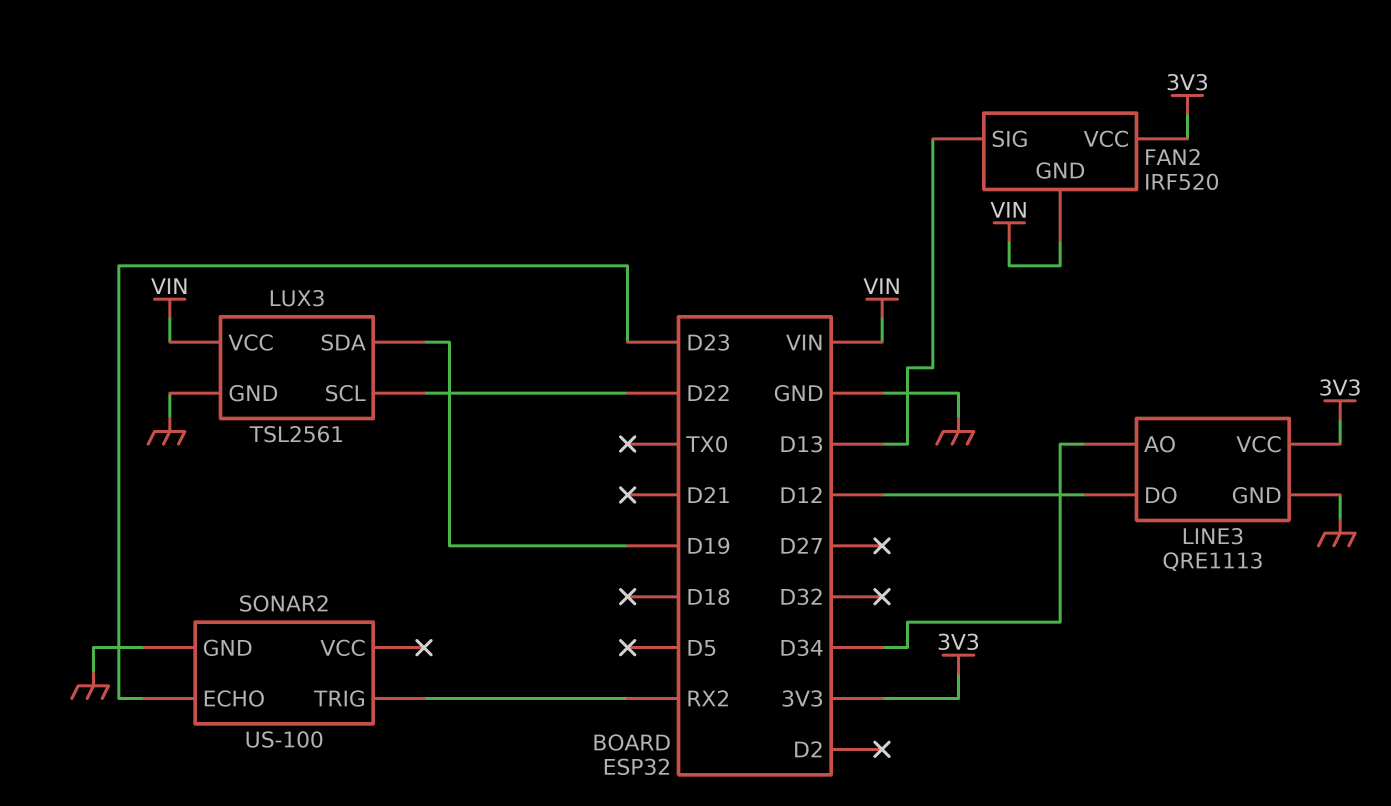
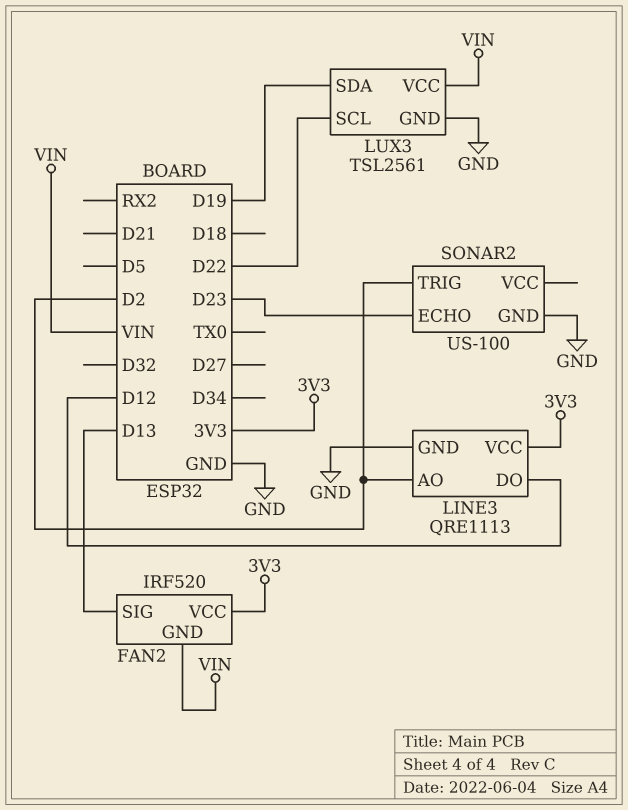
LINE3 pin AO: D34 -> D2
SONAR2 pin TRIG: RX2 -> D2

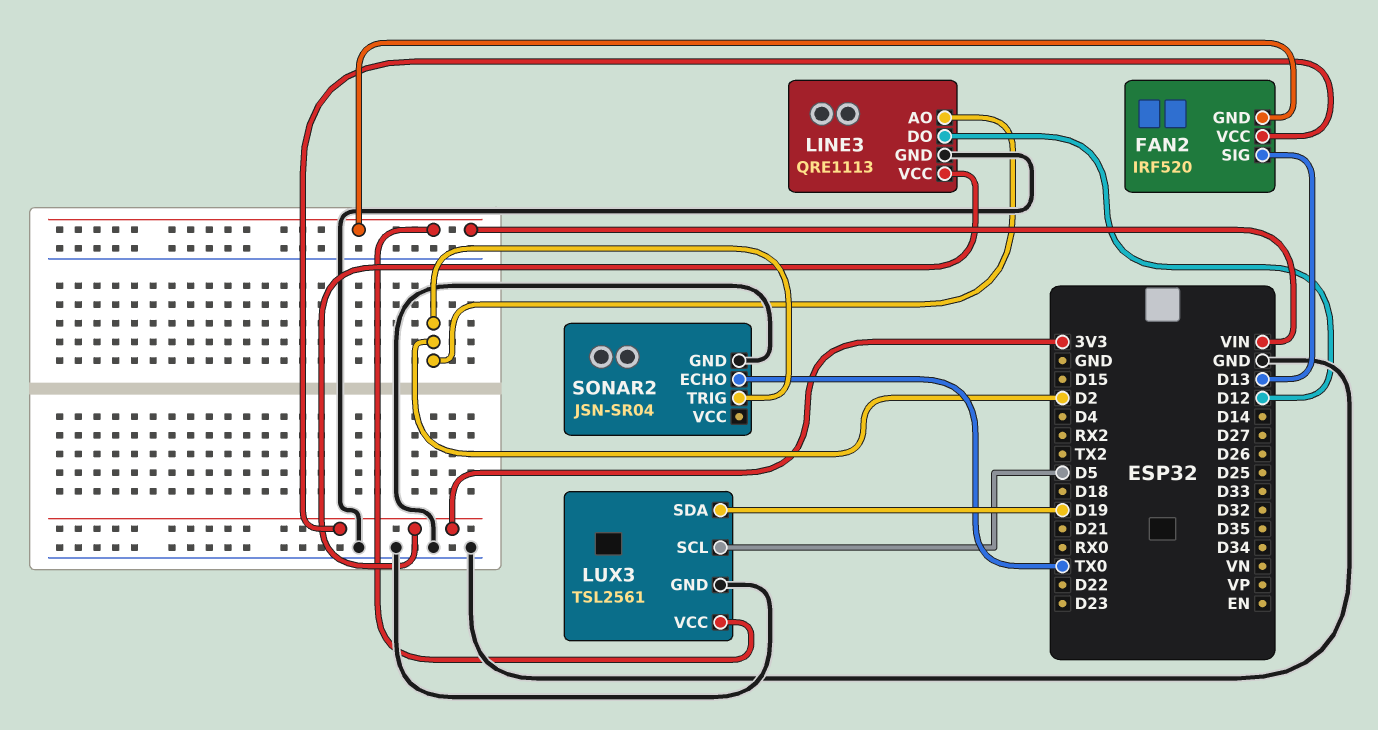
LUX3 pin SCL: D22 -> D5
SONAR2: US-100 -> JSN-SR04
SONAR2 pin ECHO: D23 -> TX0

